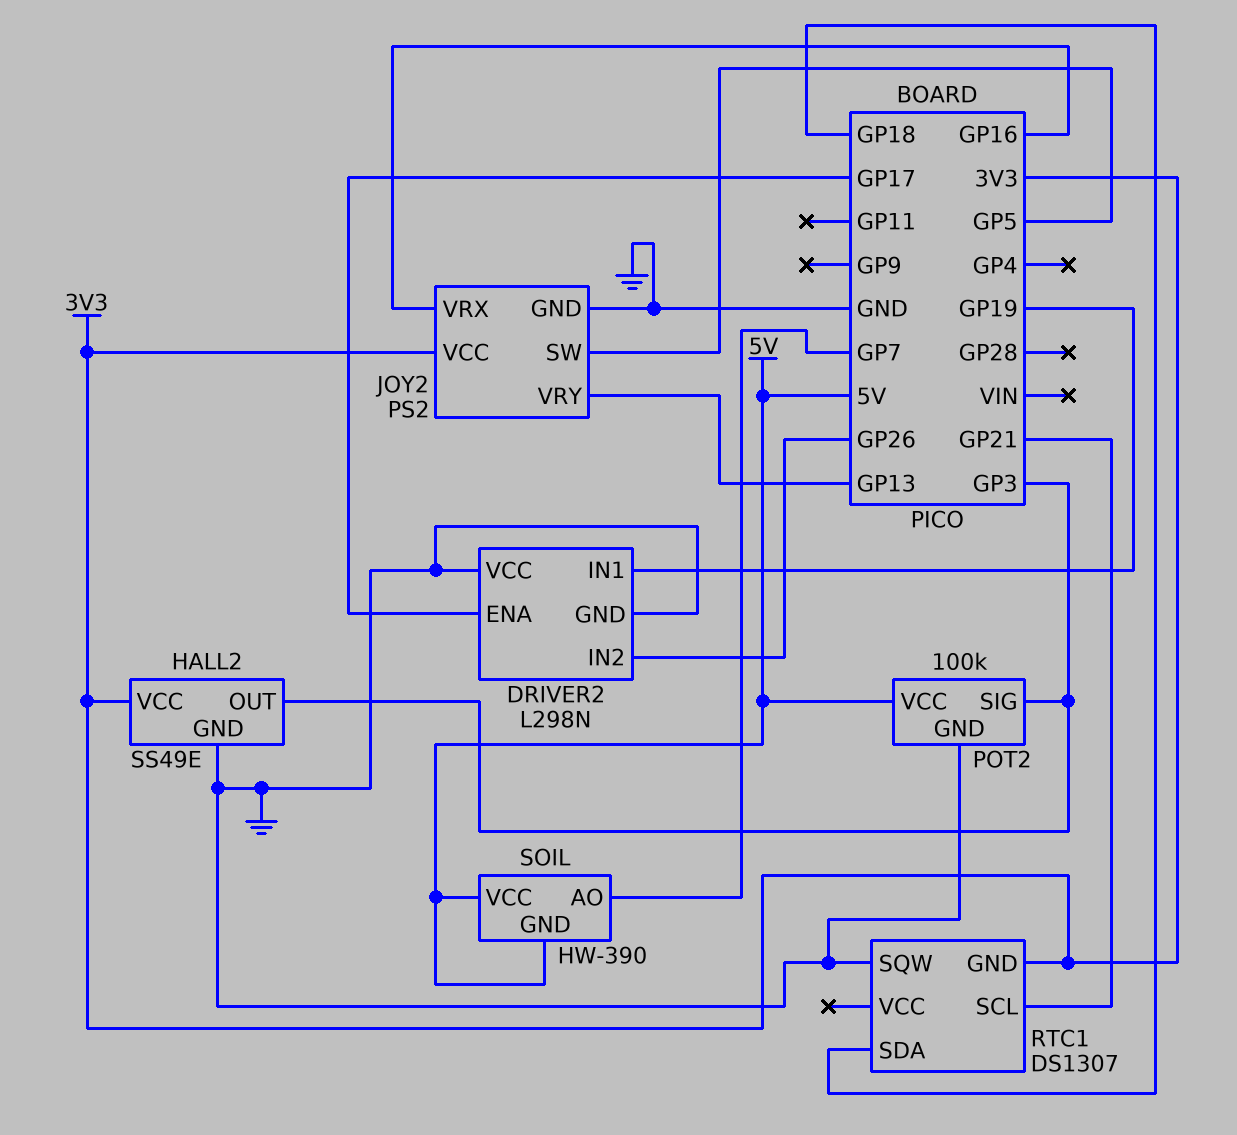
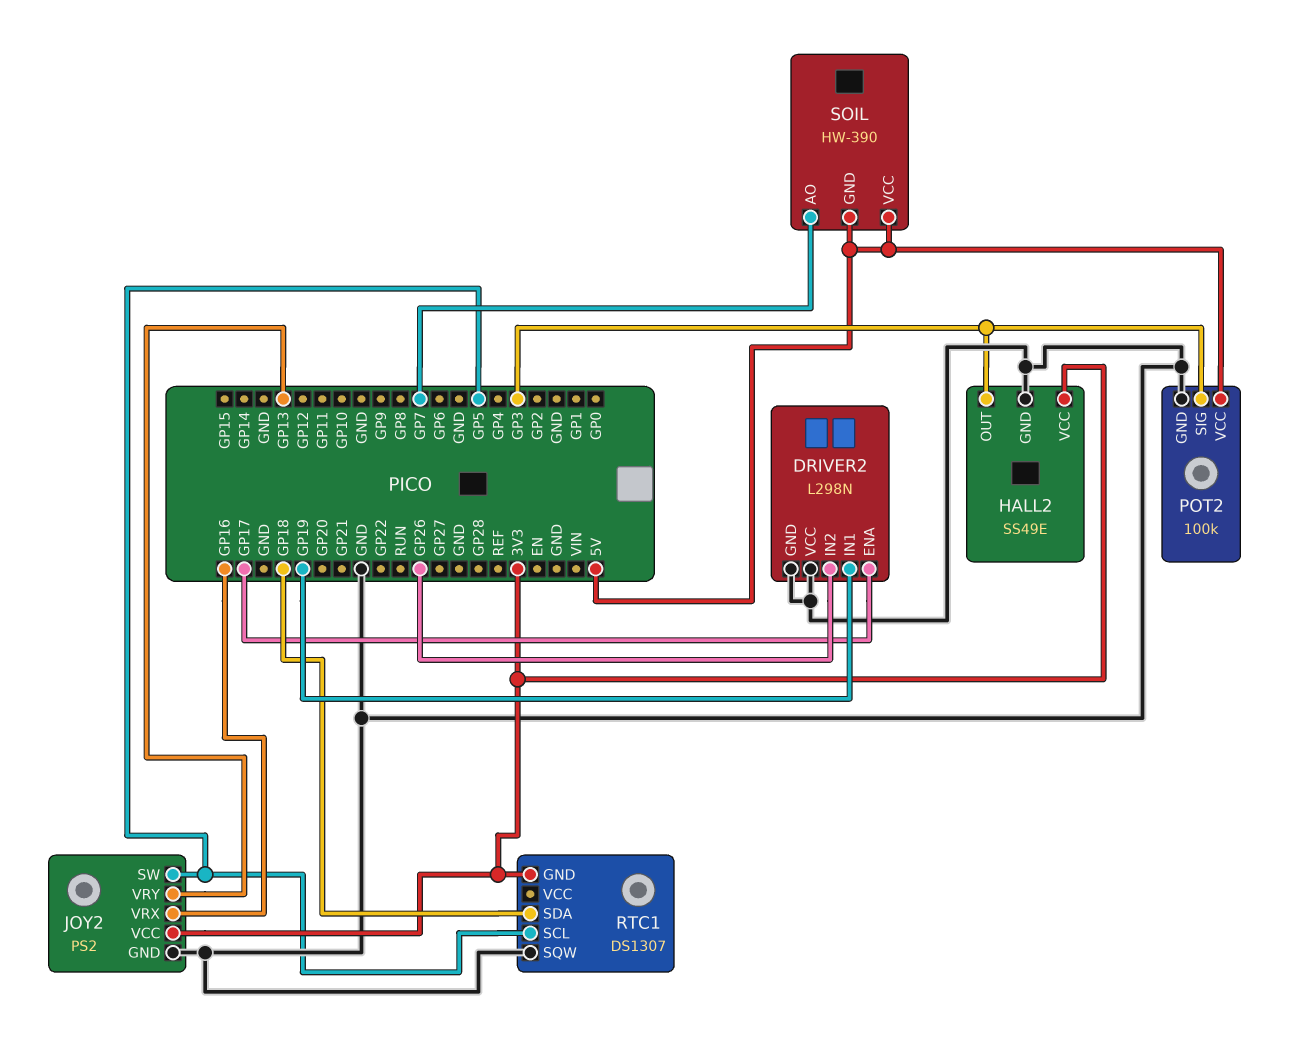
RTC1 pin SCL: GP21 -> GP5

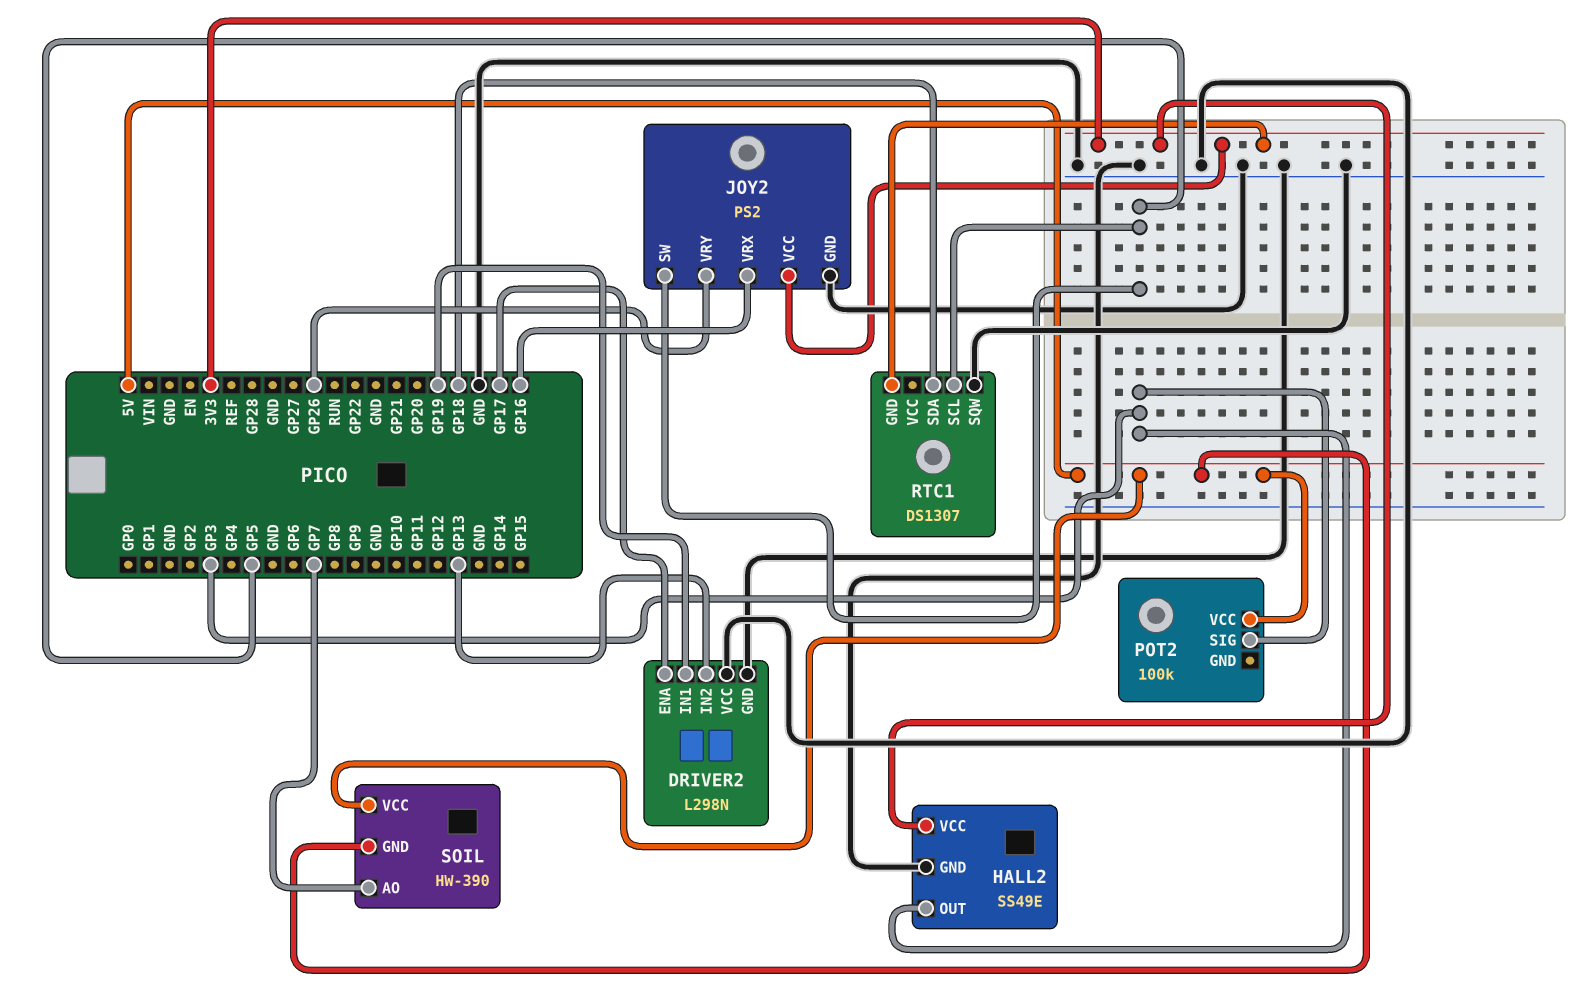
DRIVER2 pin IN2: GP26 -> GP13
JOY2 pin VRY: GP13 -> GP26
POT2 pin GND: GND -> none

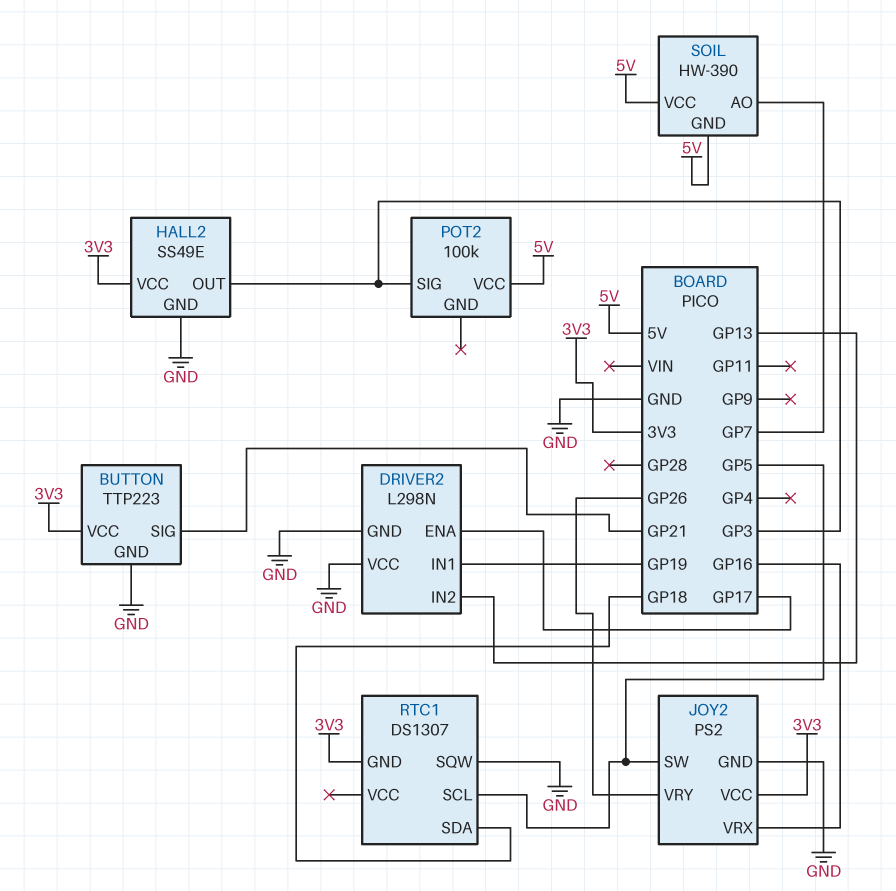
BUTTON: none -> TTP223
BUTTON pin GND: none -> GND
BUTTON pin SIG: none -> GP21
BUTTON pin VCC: none -> 3V3

